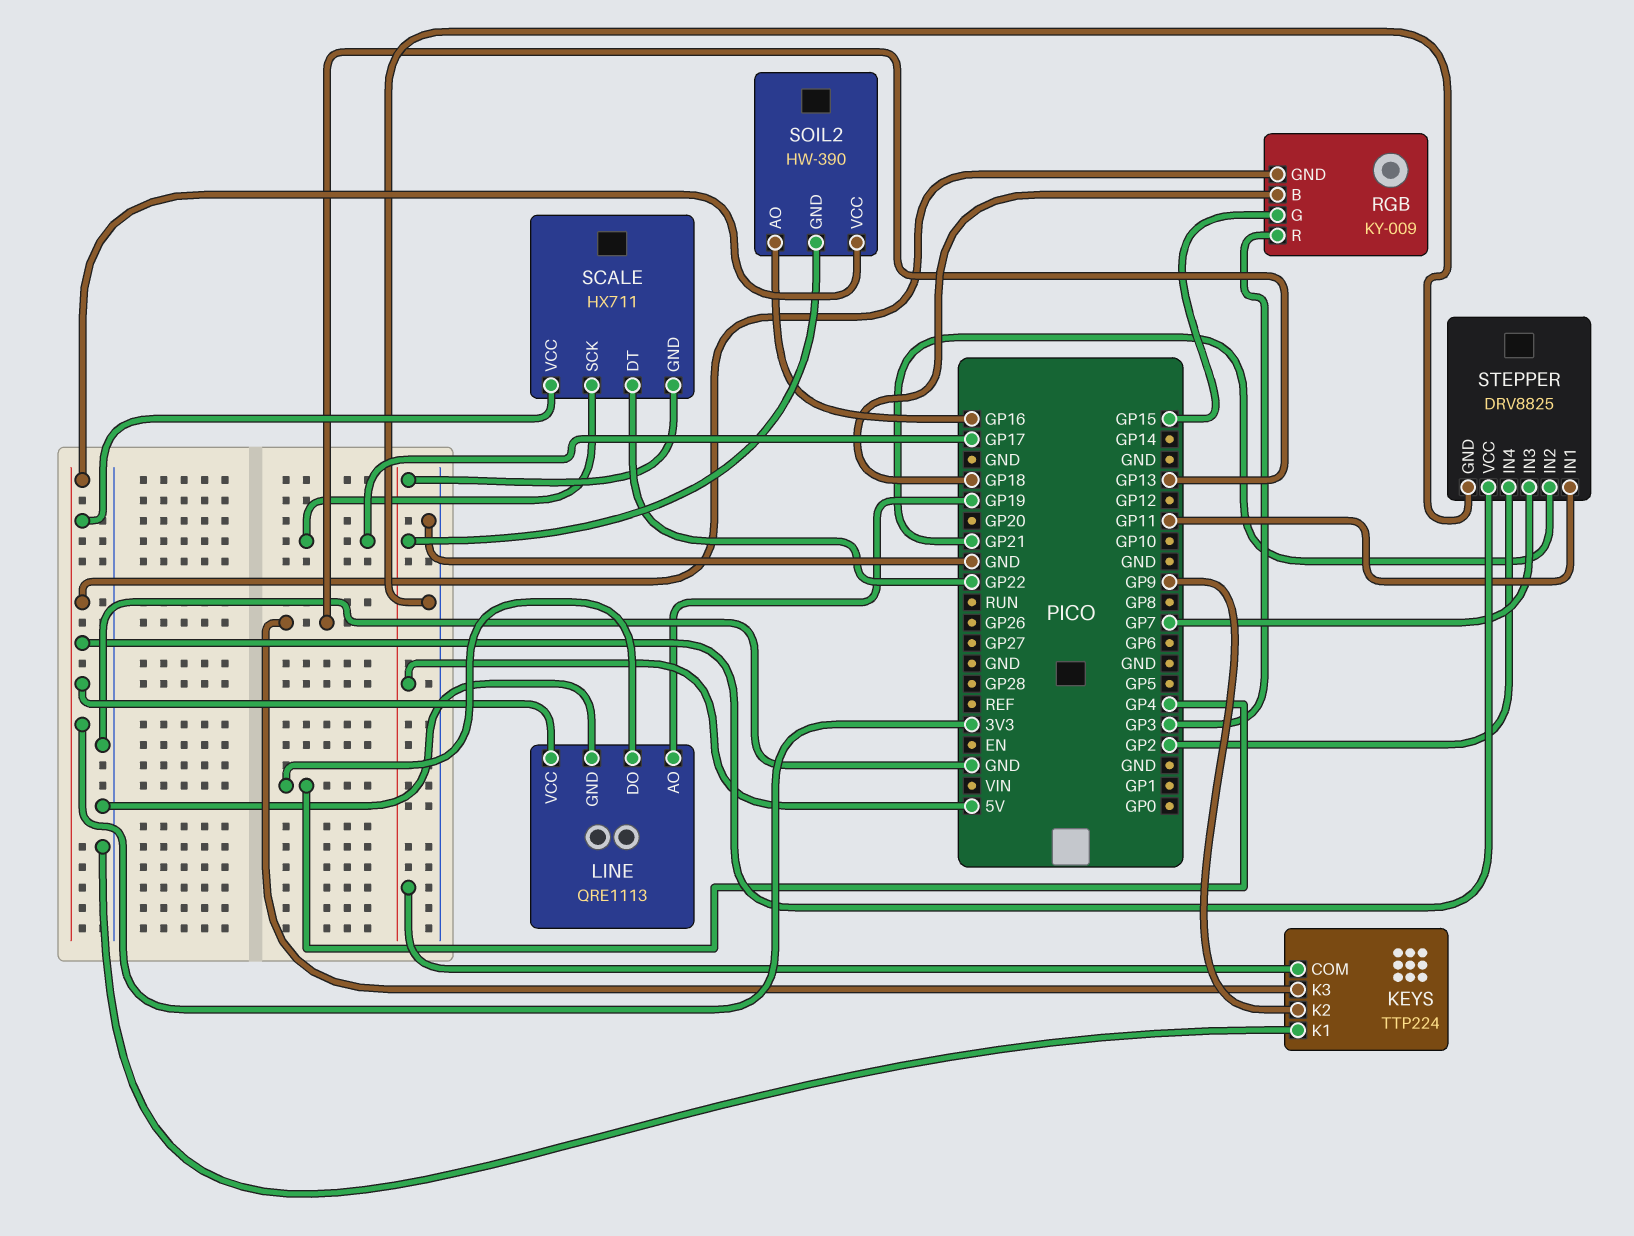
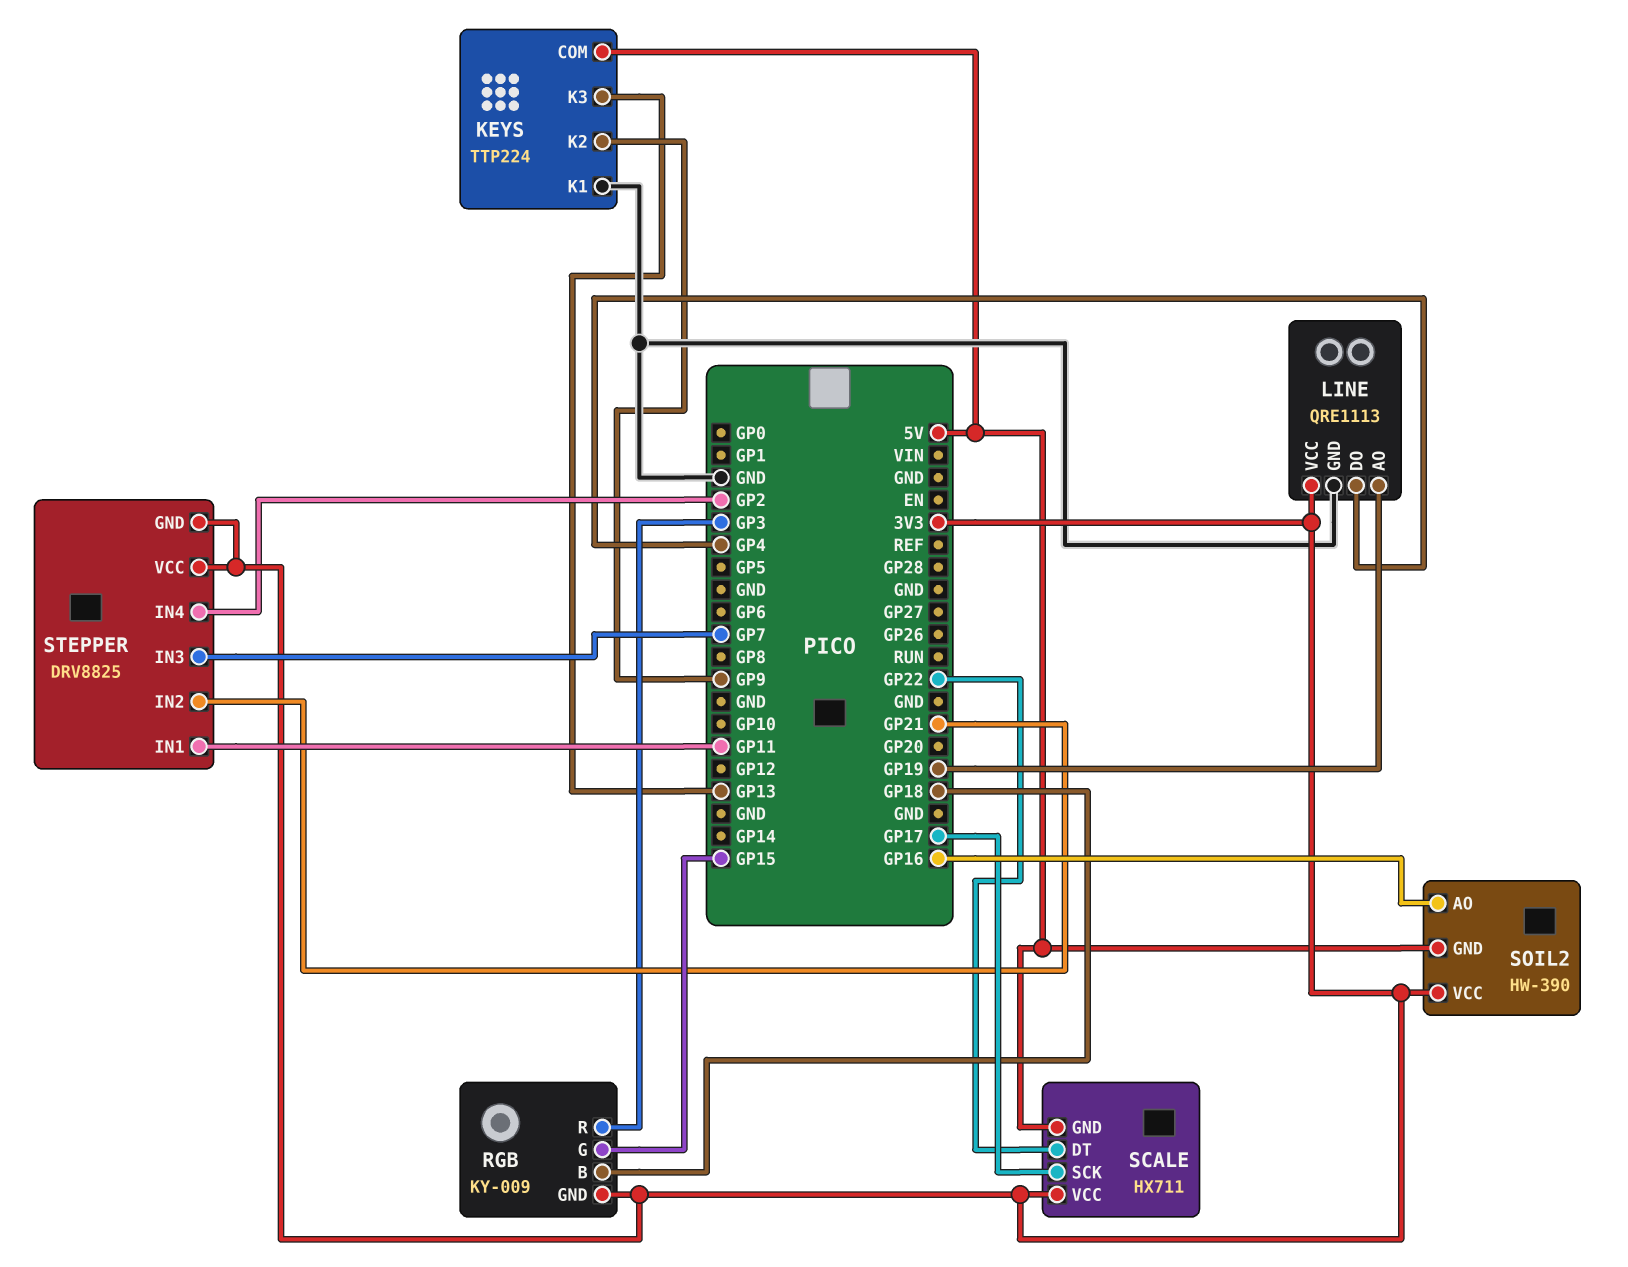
STEPPER pin GND: GND -> 3V3

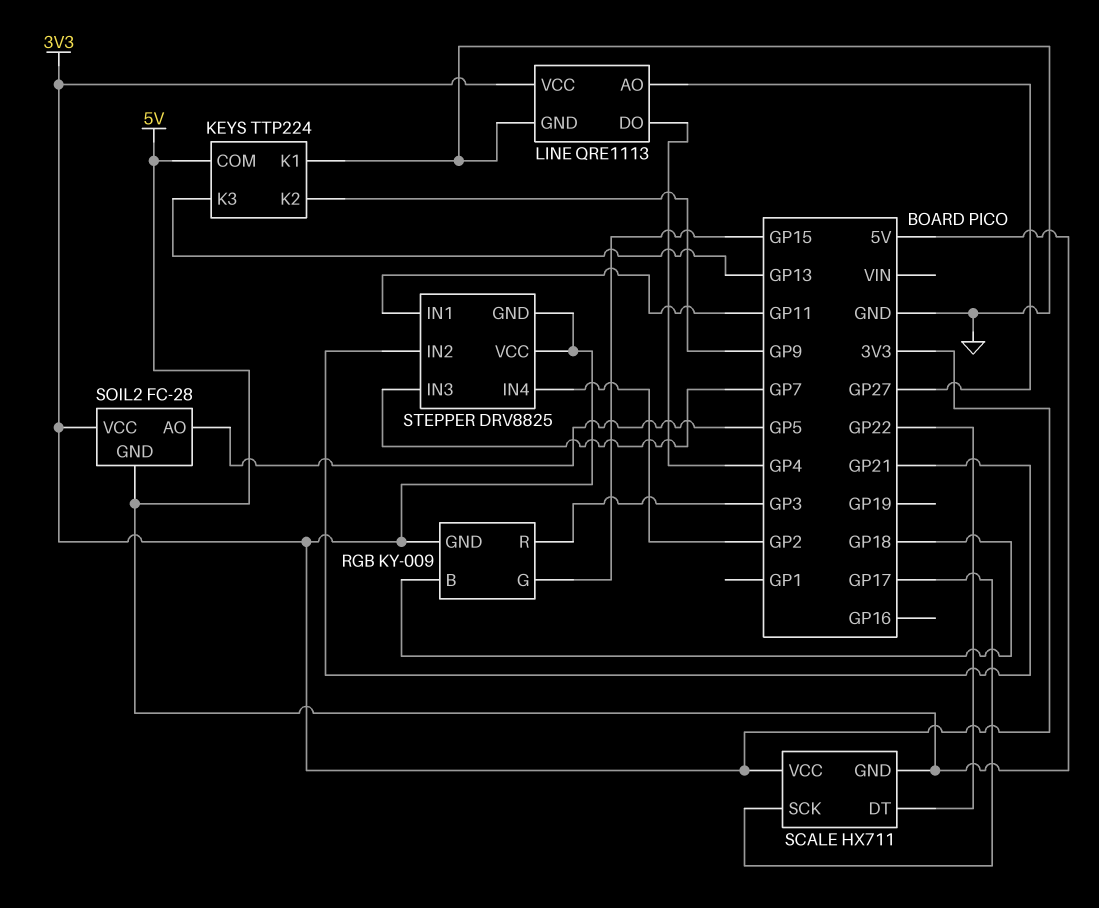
LINE pin AO: GP19 -> GP27
SOIL2: HW-390 -> FC-28
SOIL2 pin AO: GP16 -> GP5

